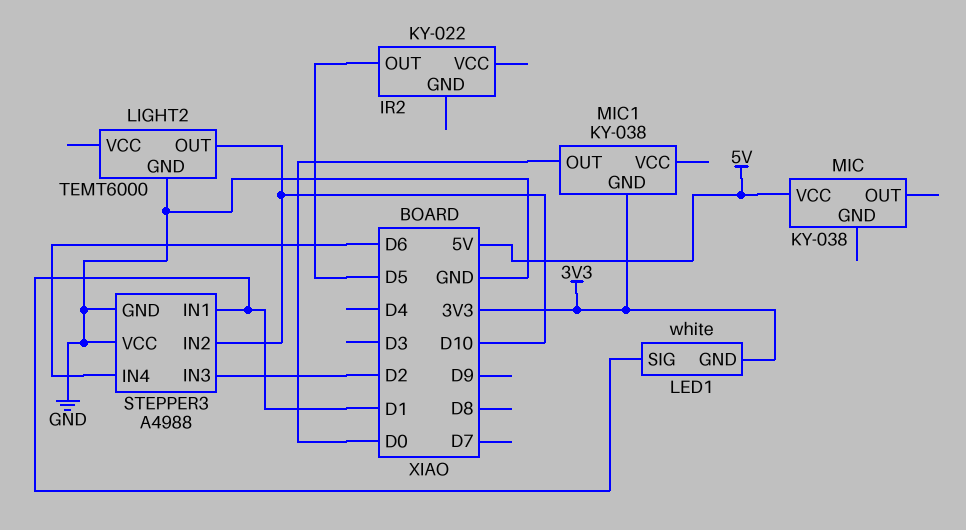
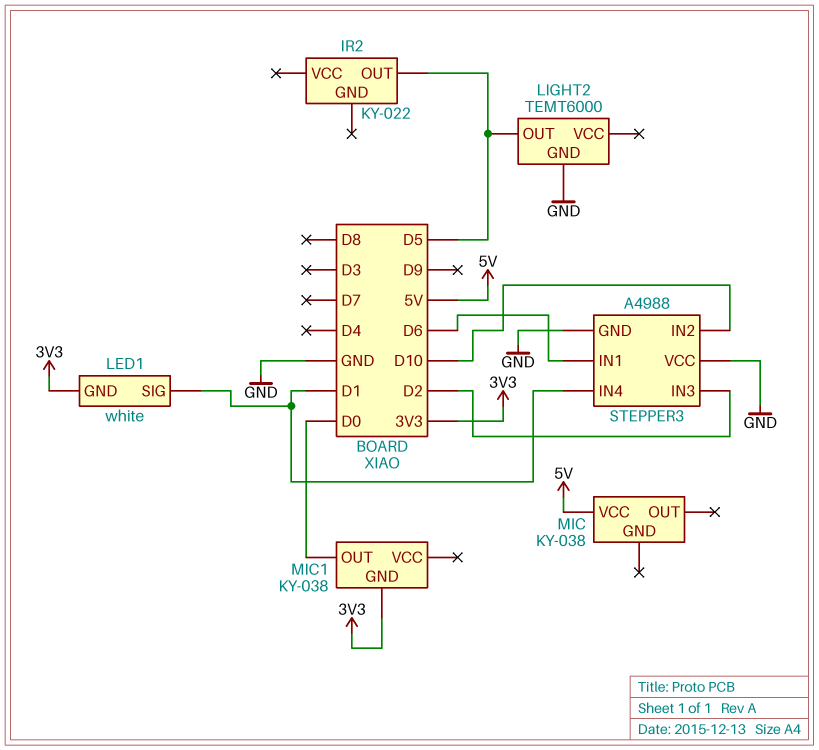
LIGHT2 pin OUT: D10 -> D5
STEPPER3 pin IN1: D1 -> D6
STEPPER3 pin IN4: D6 -> D1

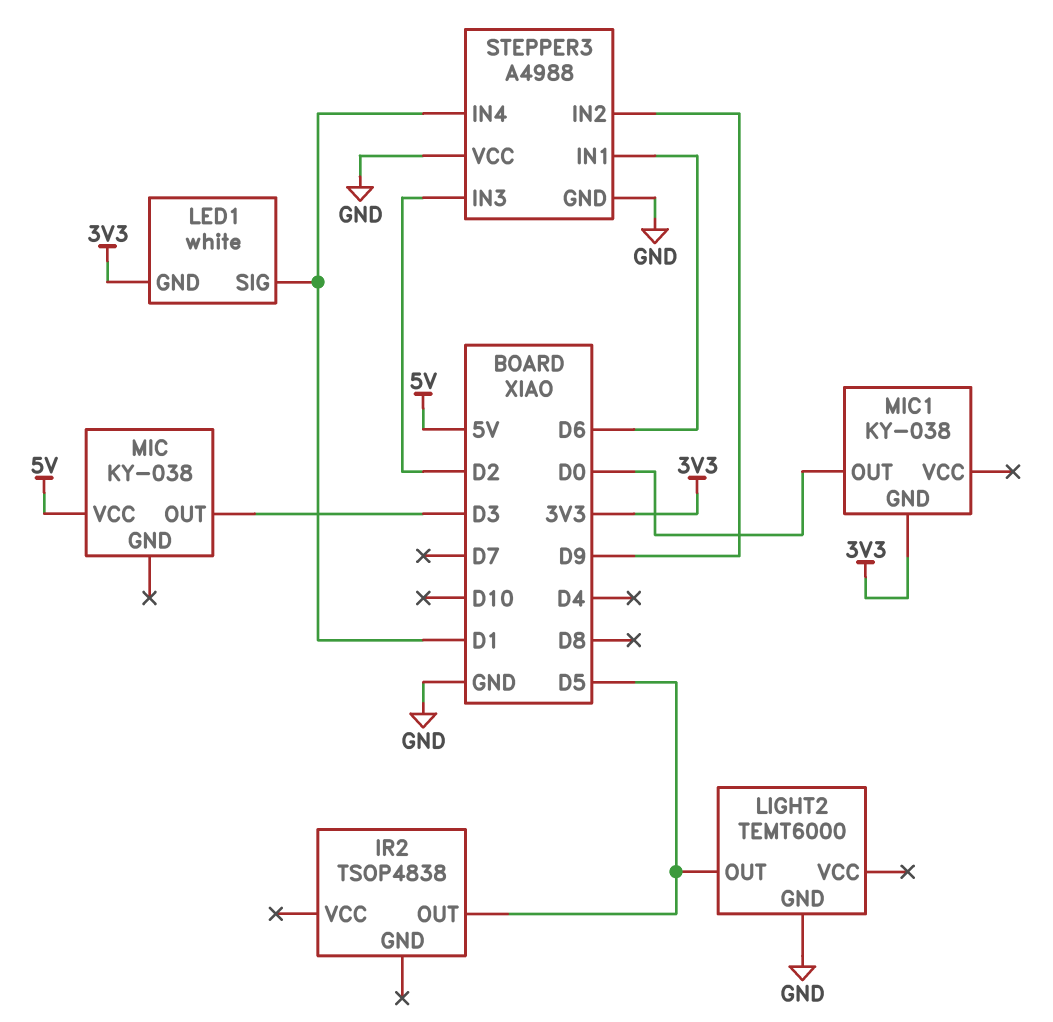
IR2: KY-022 -> TSOP4838
MIC pin OUT: none -> D3
STEPPER3 pin IN2: D10 -> D9

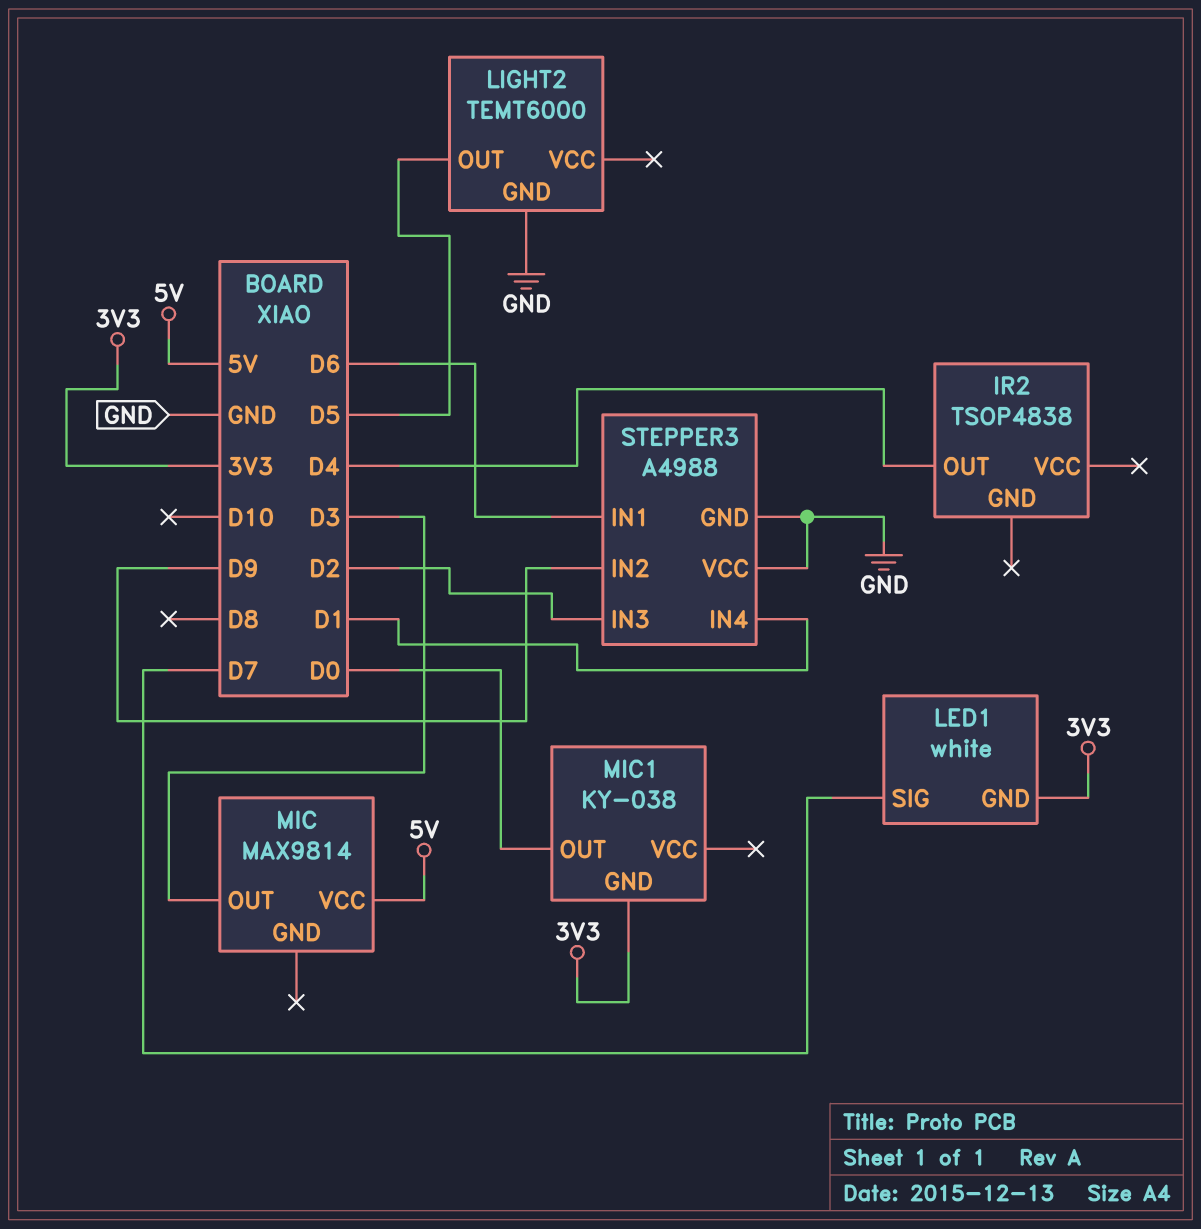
IR2 pin OUT: D5 -> D4
LED1 pin SIG: D1 -> D7
MIC: KY-038 -> MAX9814

